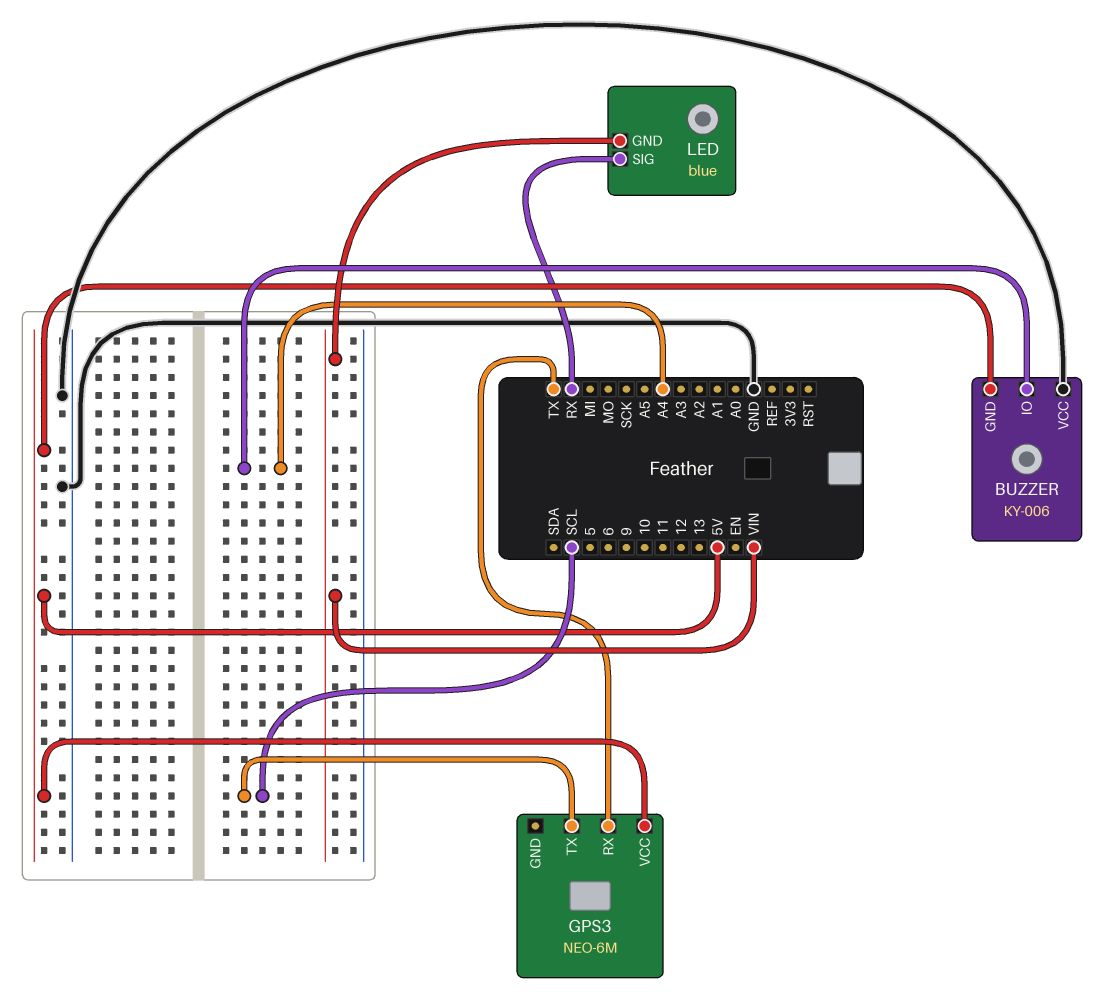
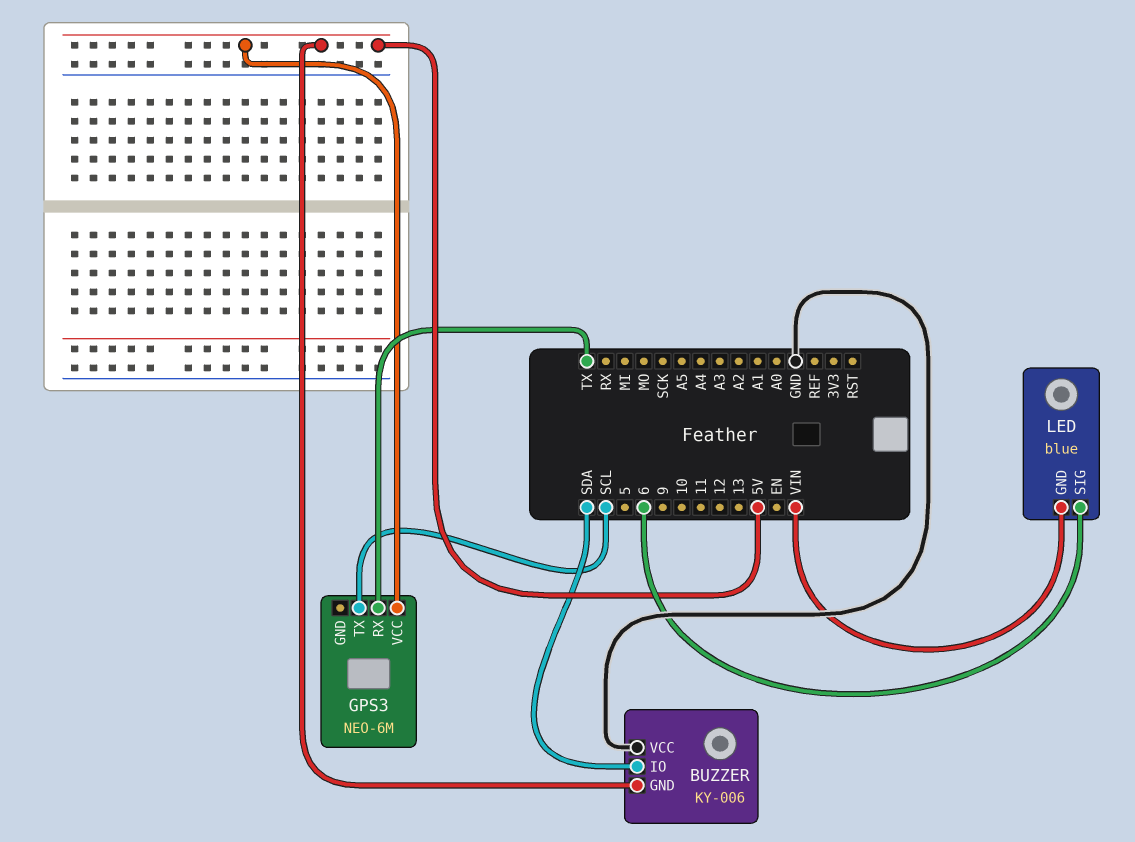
BUZZER pin IO: A4 -> SDA
LED pin SIG: RX -> 6

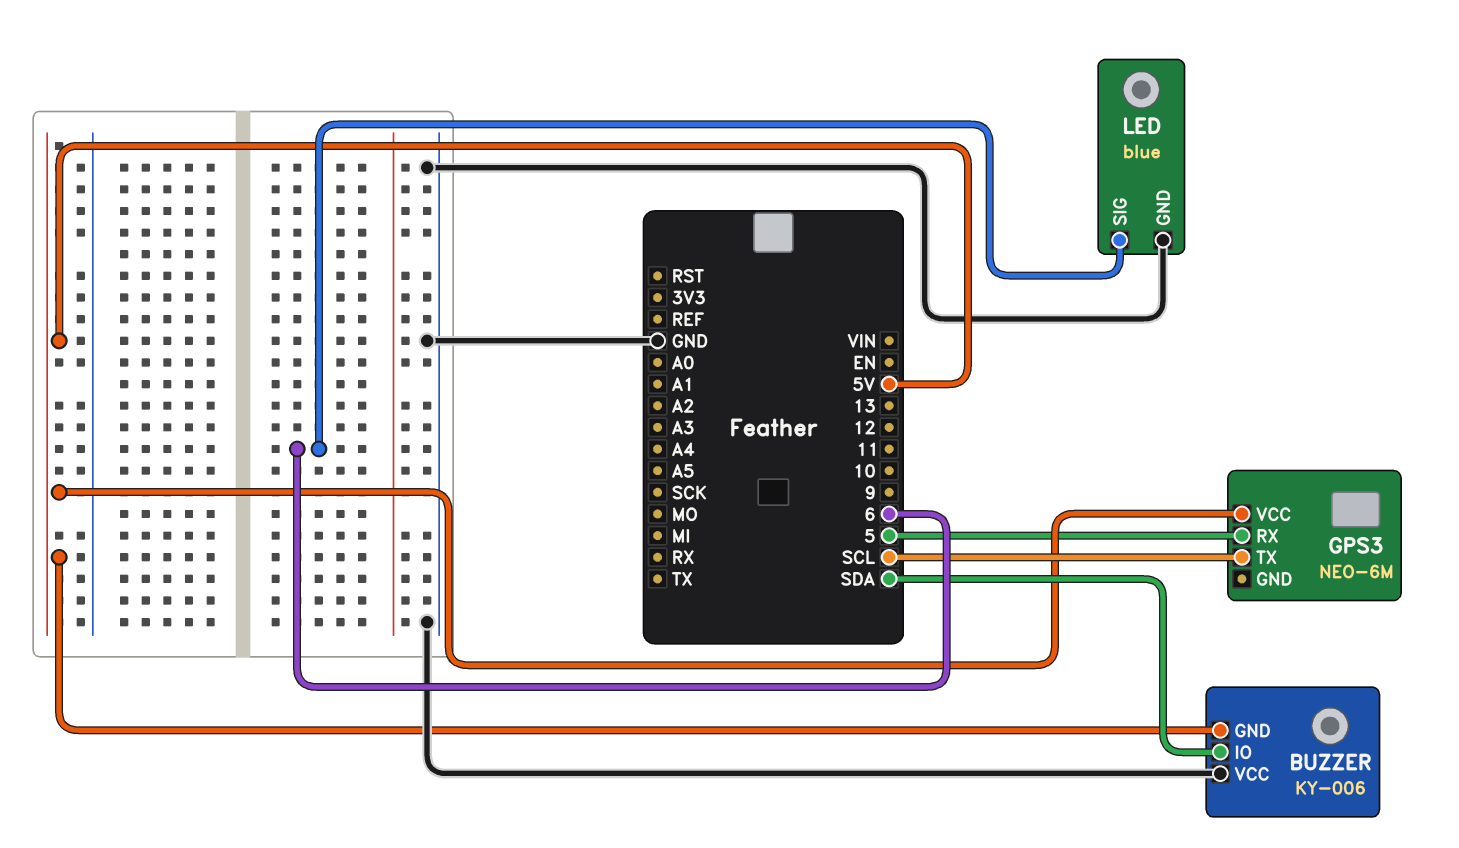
GPS3 pin RX: TX -> 5
LED pin GND: VIN -> GND

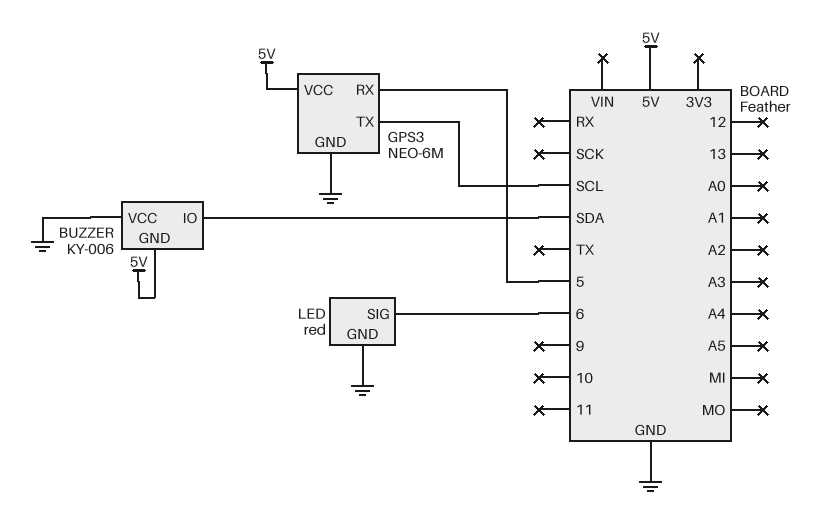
GPS3 pin GND: none -> GND
LED: blue -> red

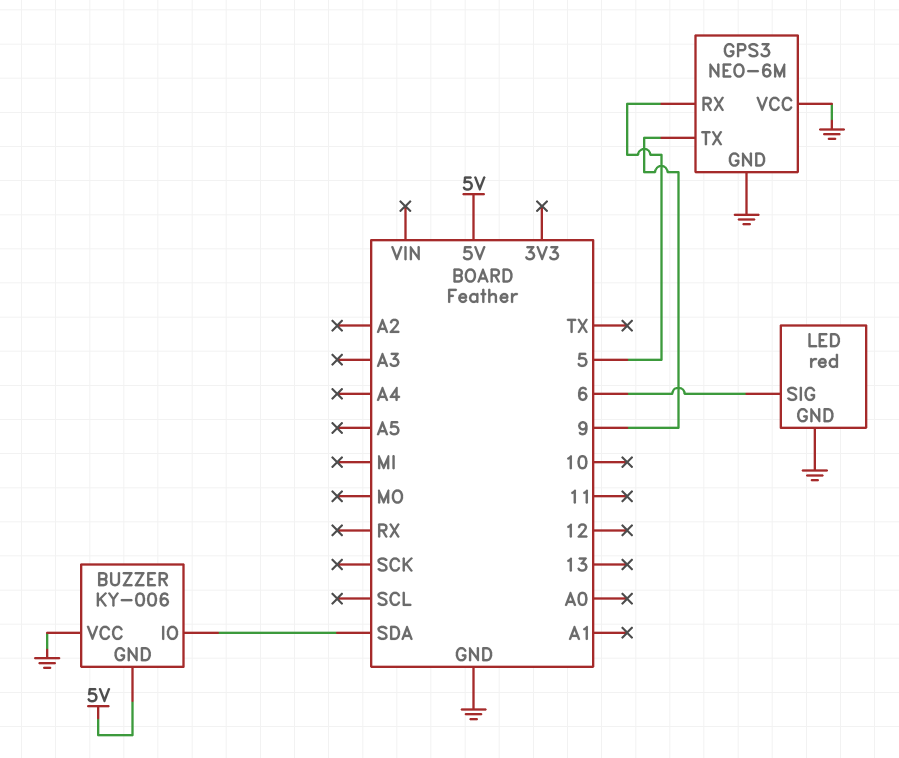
GPS3 pin TX: SCL -> 9
GPS3 pin VCC: 5V -> GND

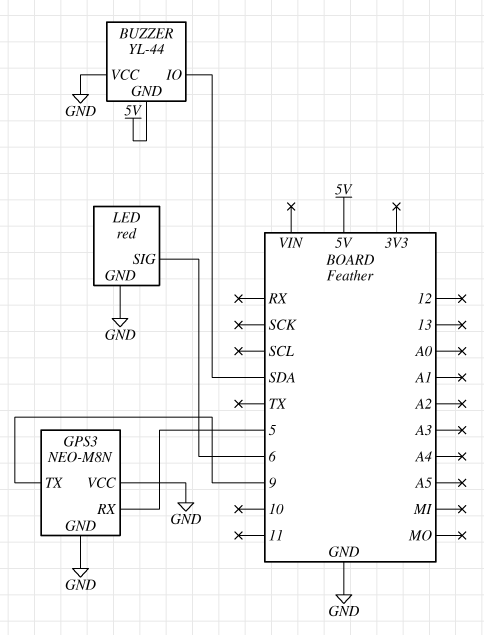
BUZZER: KY-006 -> YL-44
GPS3: NEO-6M -> NEO-M8N

